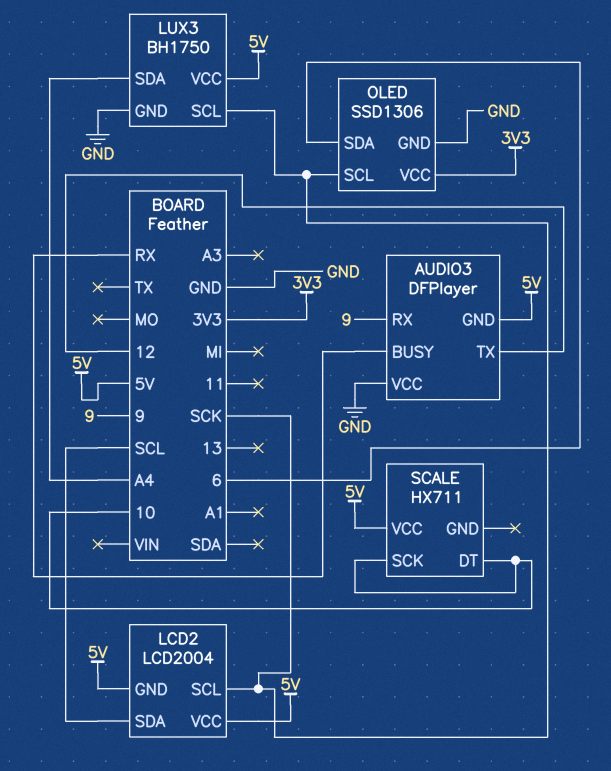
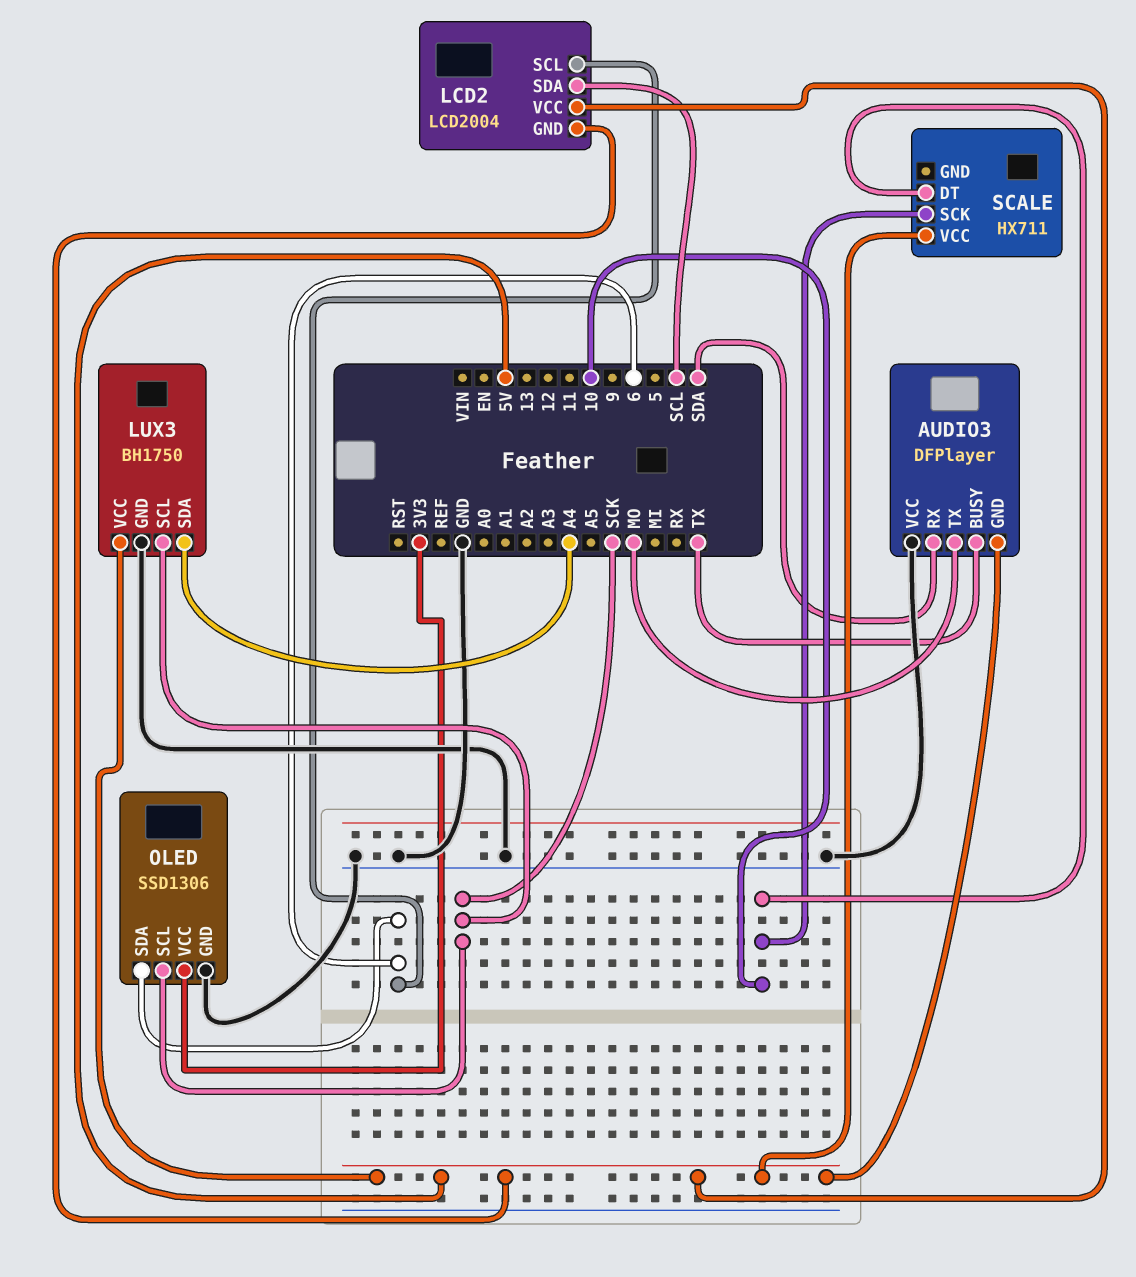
AUDIO3 pin BUSY: RX -> TX
AUDIO3 pin RX: 9 -> SDA
AUDIO3 pin TX: 12 -> MO
LCD2 pin SCL: SCK -> 6

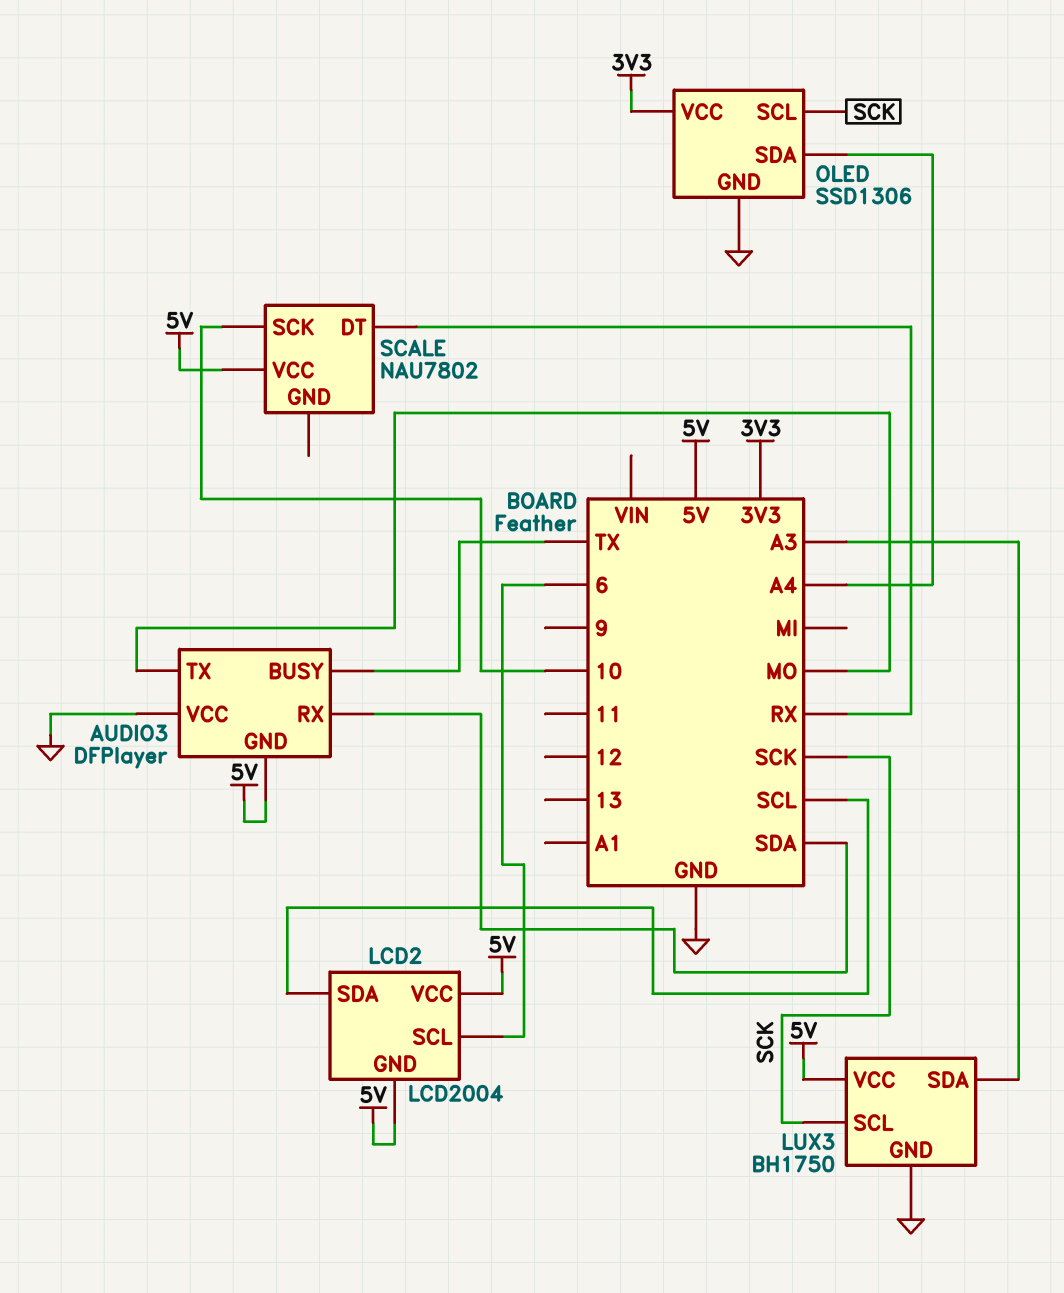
LUX3 pin SDA: A4 -> A3
OLED pin SDA: 6 -> A4
SCALE: HX711 -> NAU7802
SCALE pin DT: 10 -> RX

